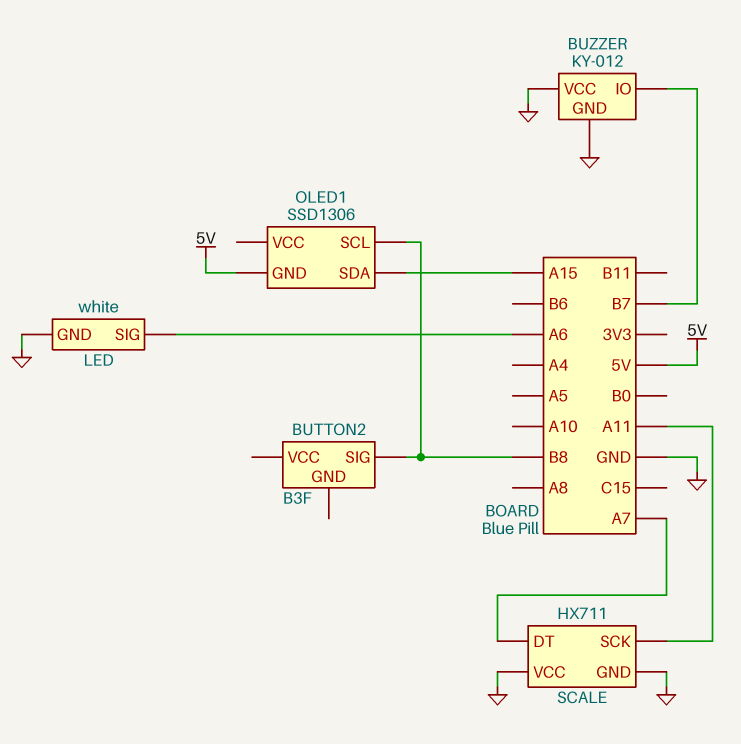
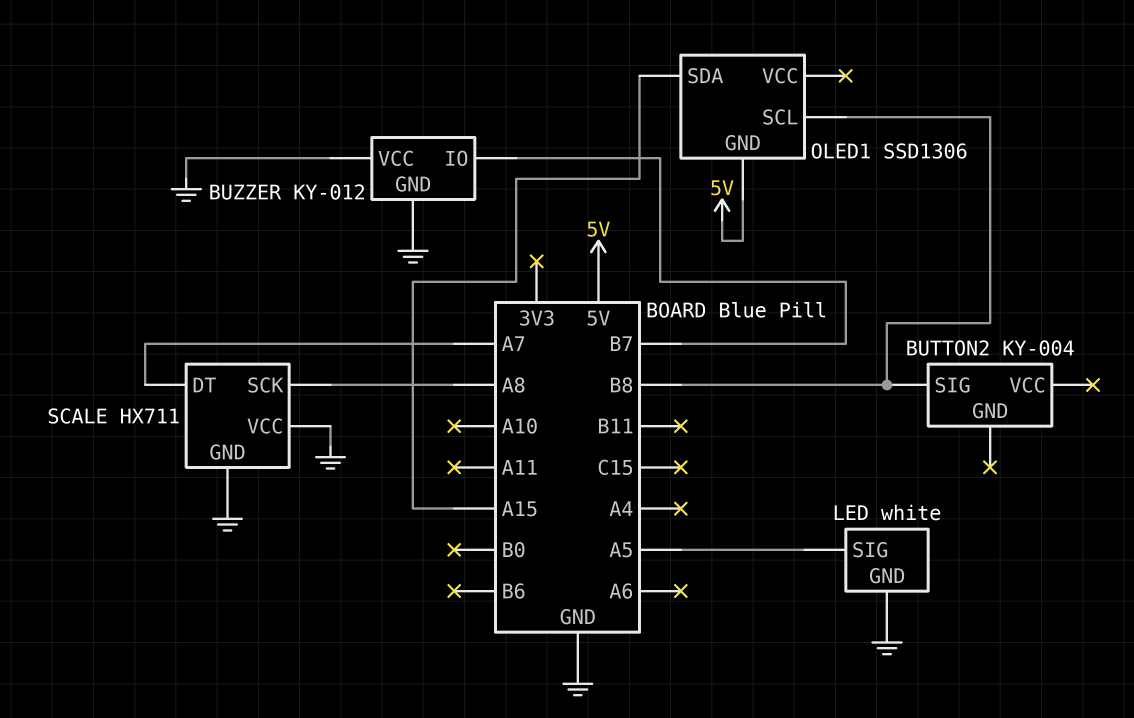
BUTTON2: B3F -> KY-004
LED pin SIG: A6 -> A5
SCALE pin SCK: A11 -> A8

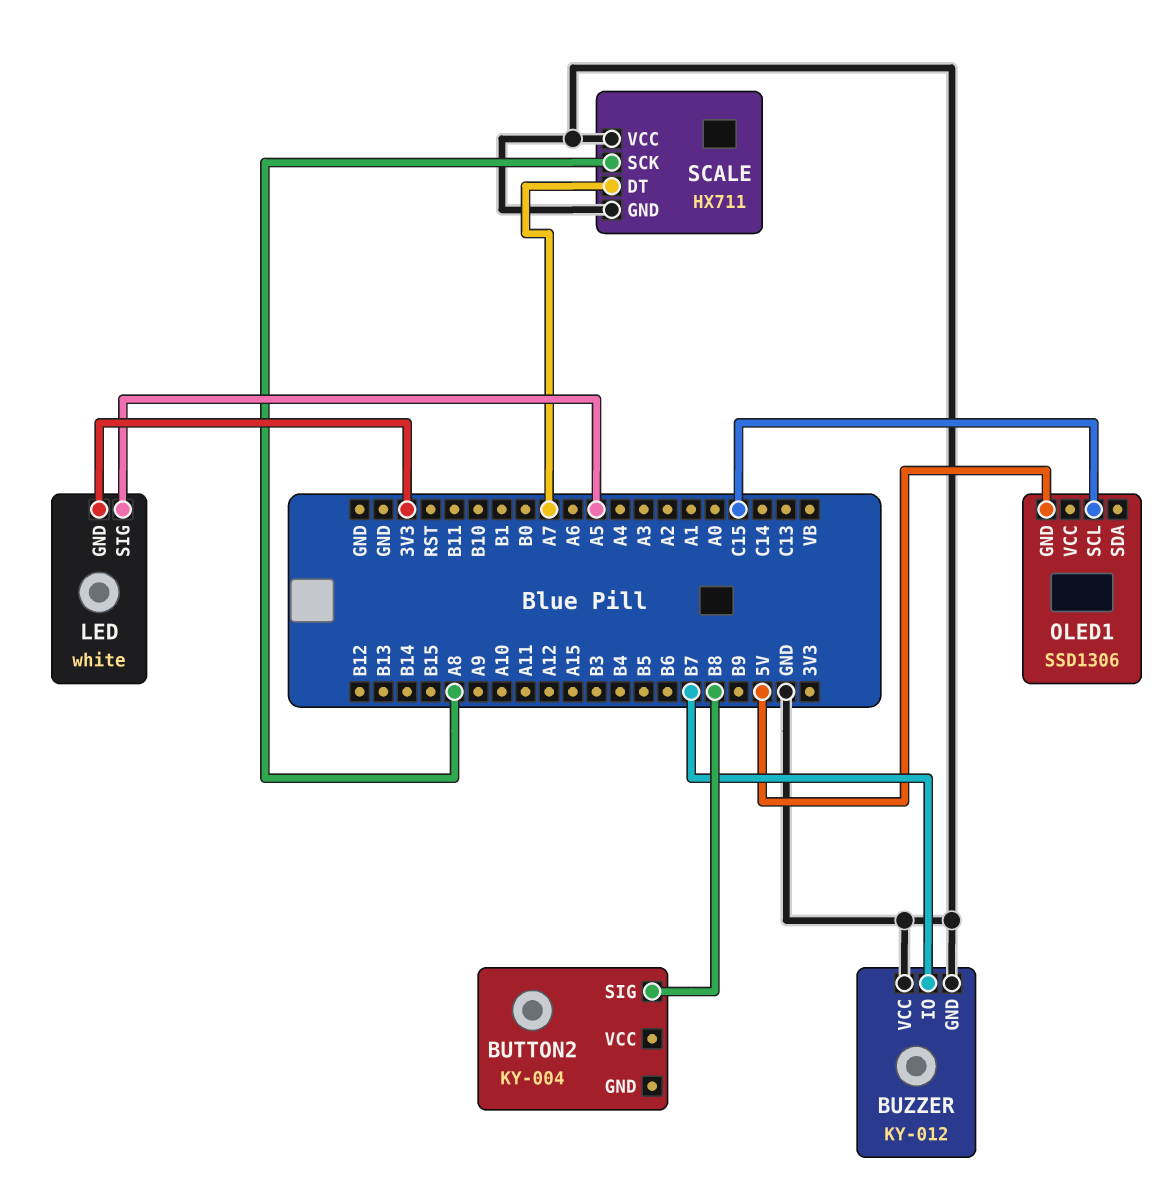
LED pin GND: GND -> 3V3
OLED1 pin SCL: B8 -> C15
OLED1 pin SDA: A15 -> none

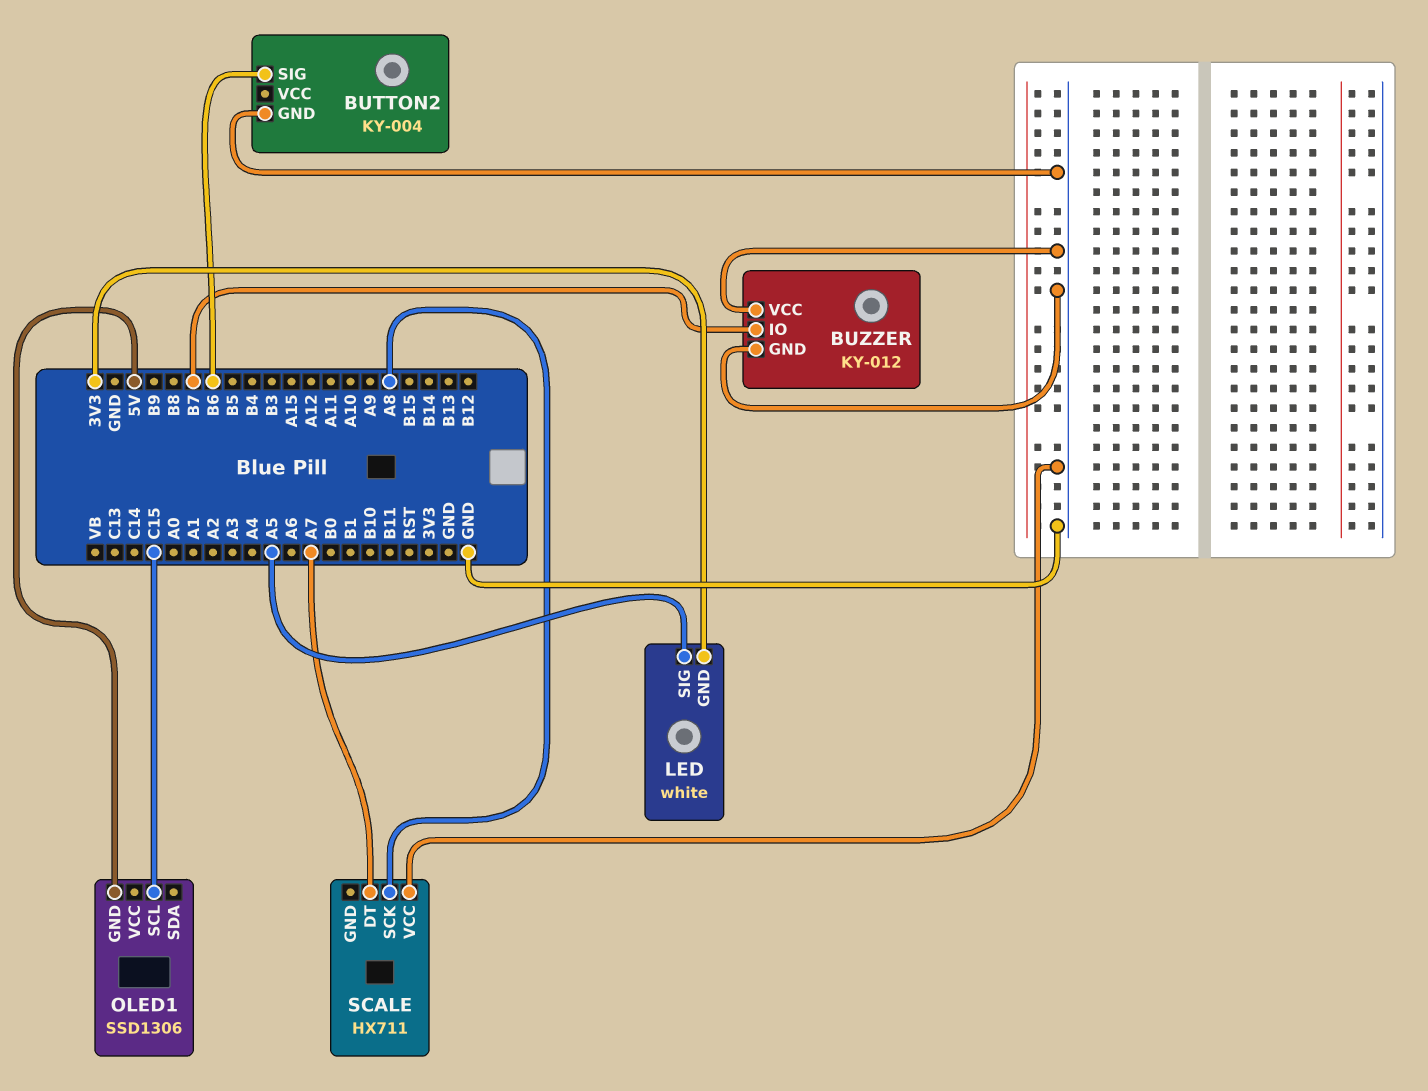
BUTTON2 pin GND: none -> GND
BUTTON2 pin SIG: B8 -> B6
SCALE pin GND: GND -> none

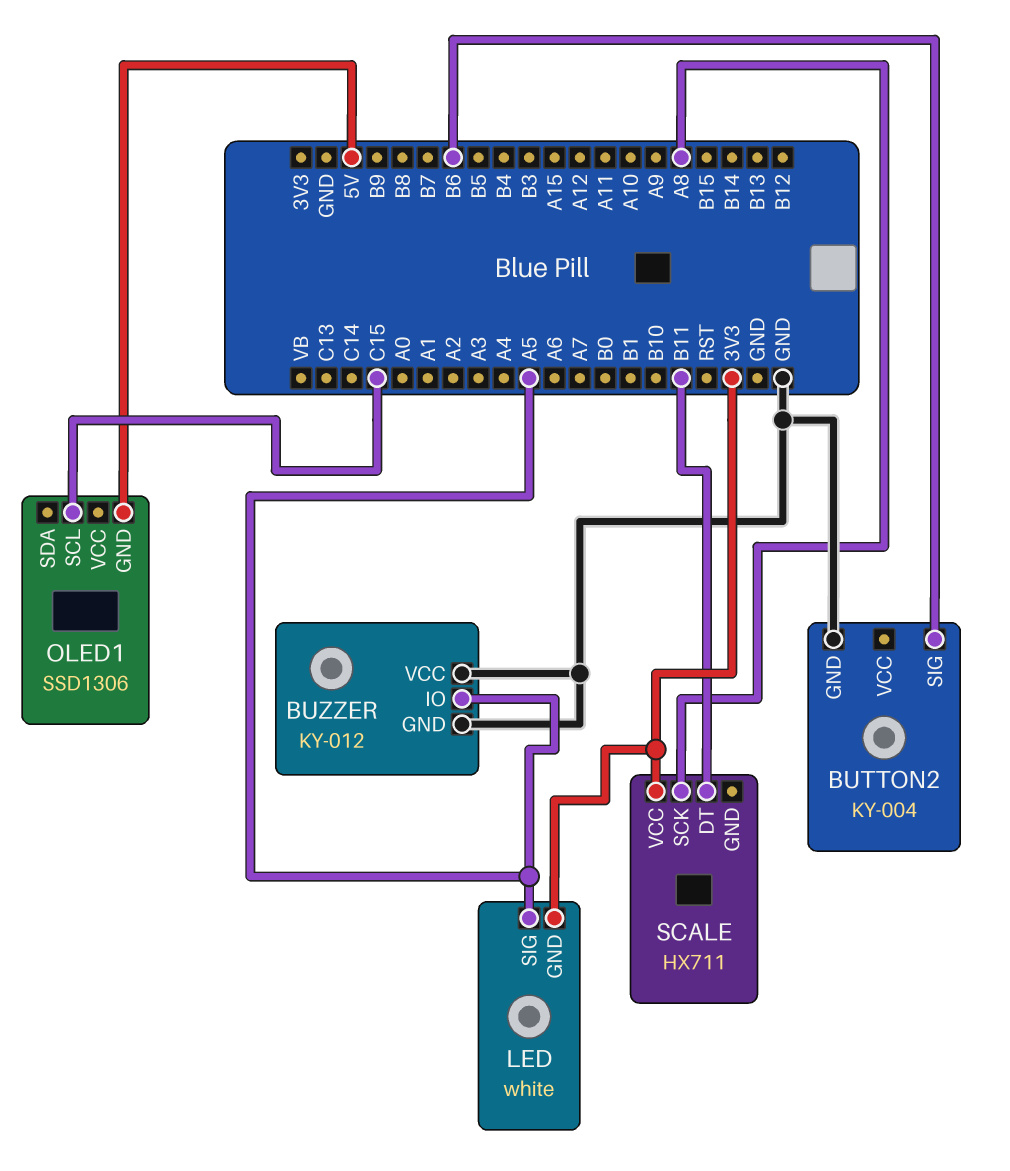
BUZZER pin IO: B7 -> A5
SCALE pin DT: A7 -> B11
SCALE pin VCC: GND -> 3V3

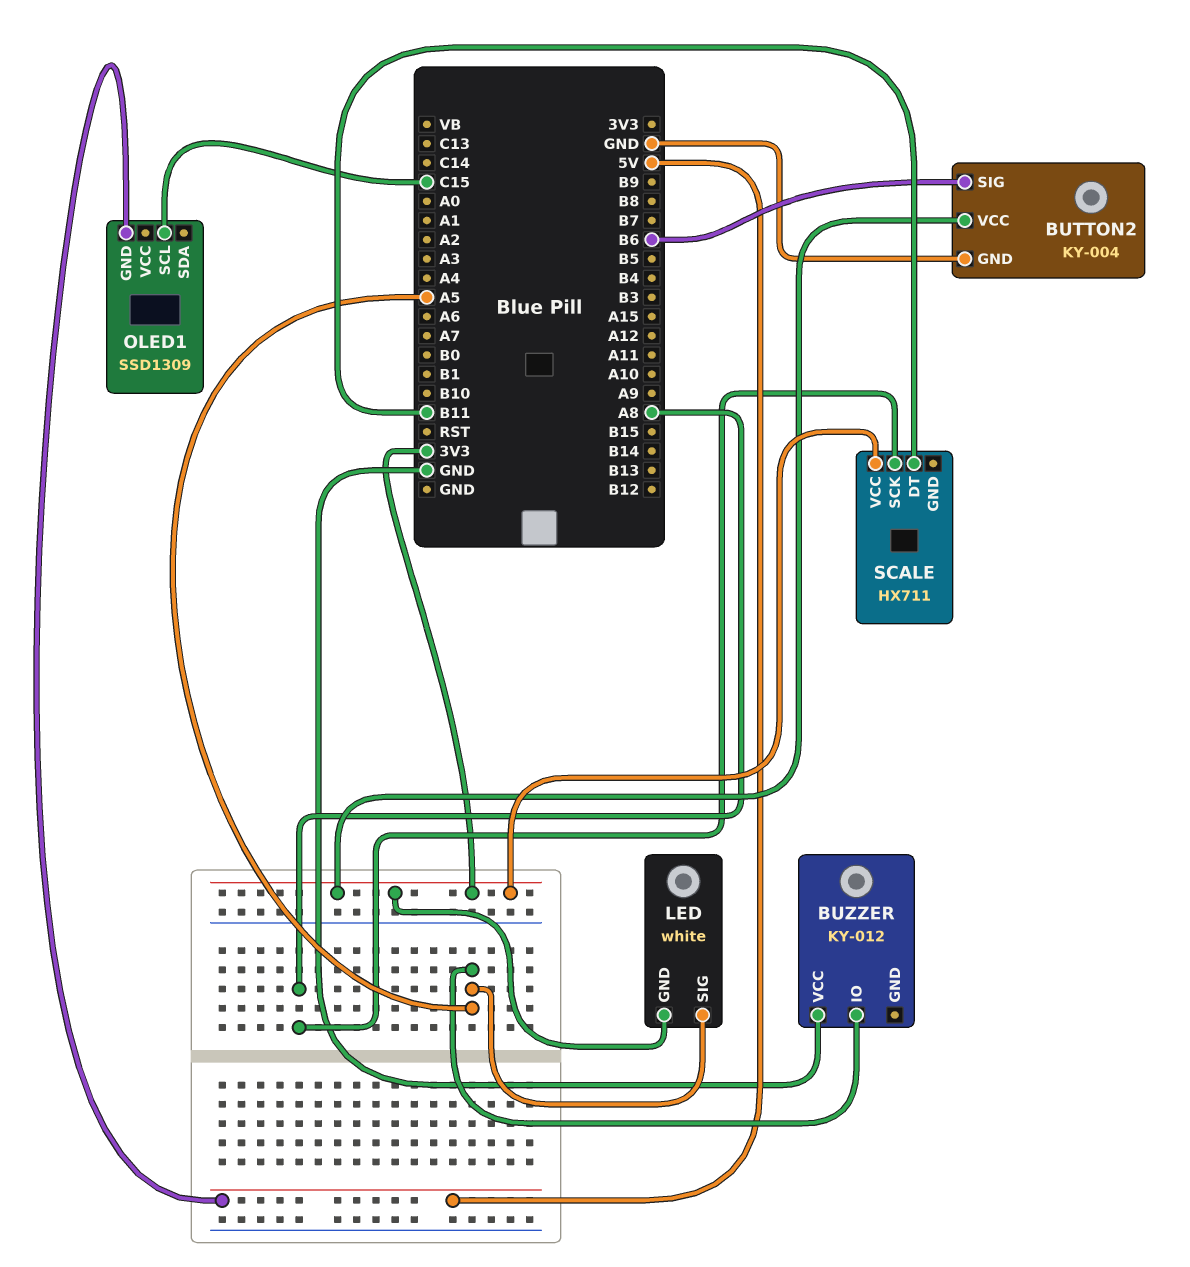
BUTTON2 pin VCC: none -> 3V3
BUZZER pin GND: GND -> none
OLED1: SSD1306 -> SSD1309

